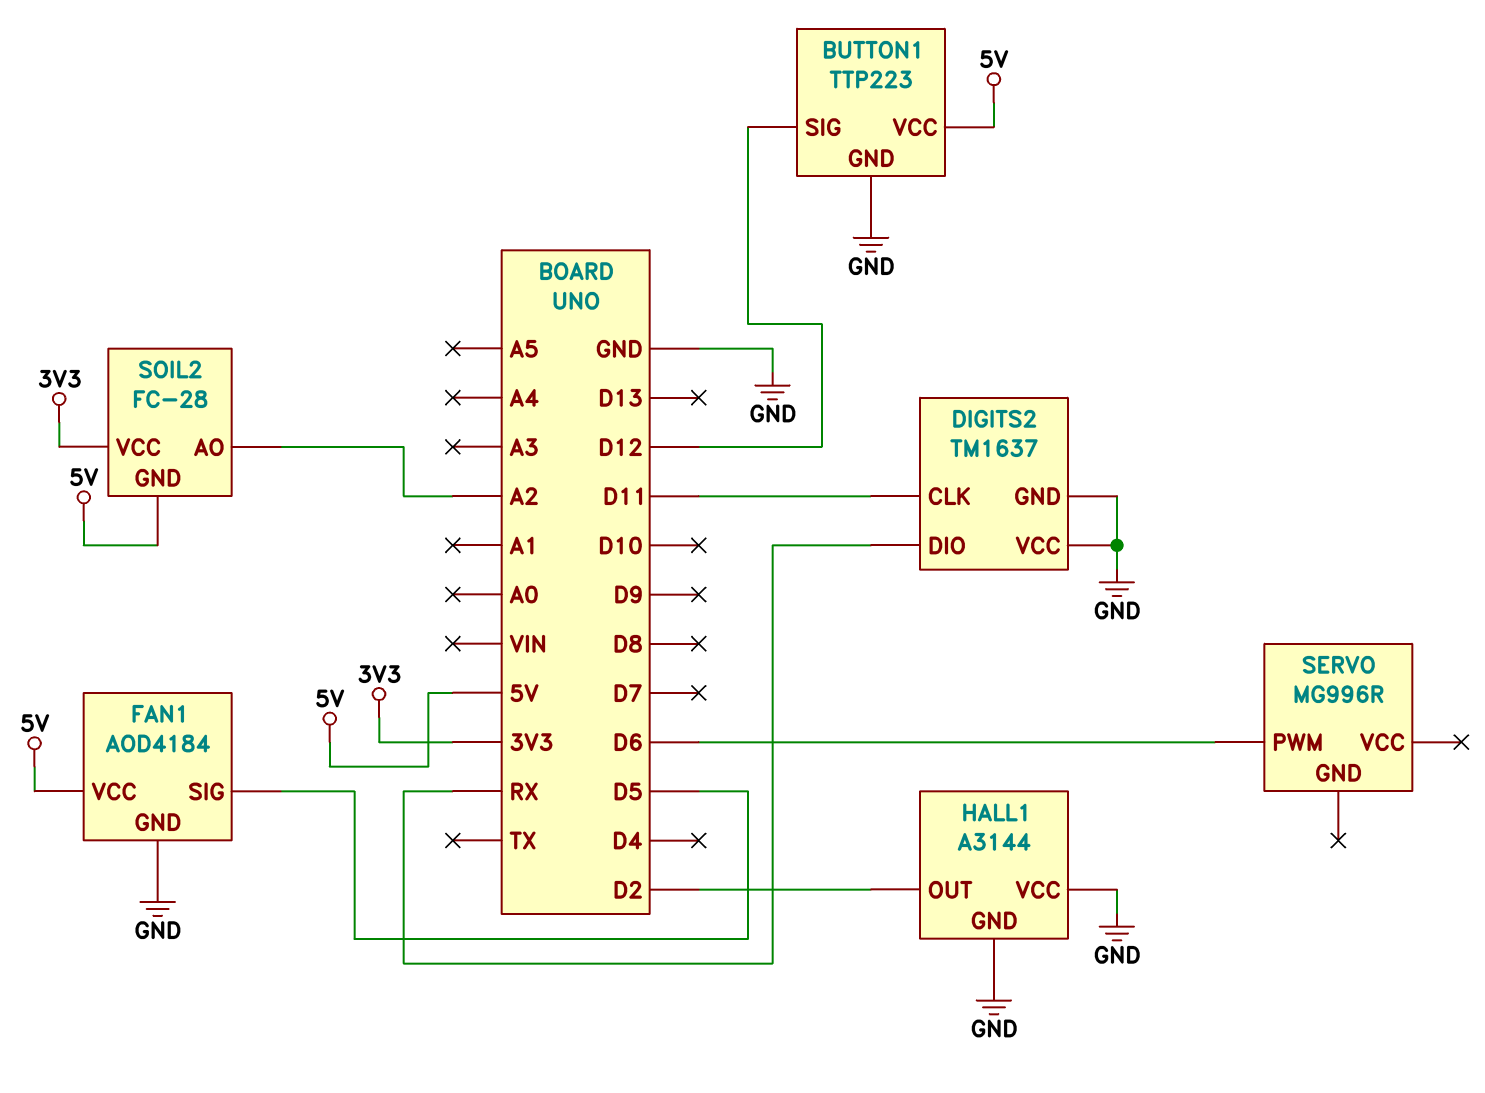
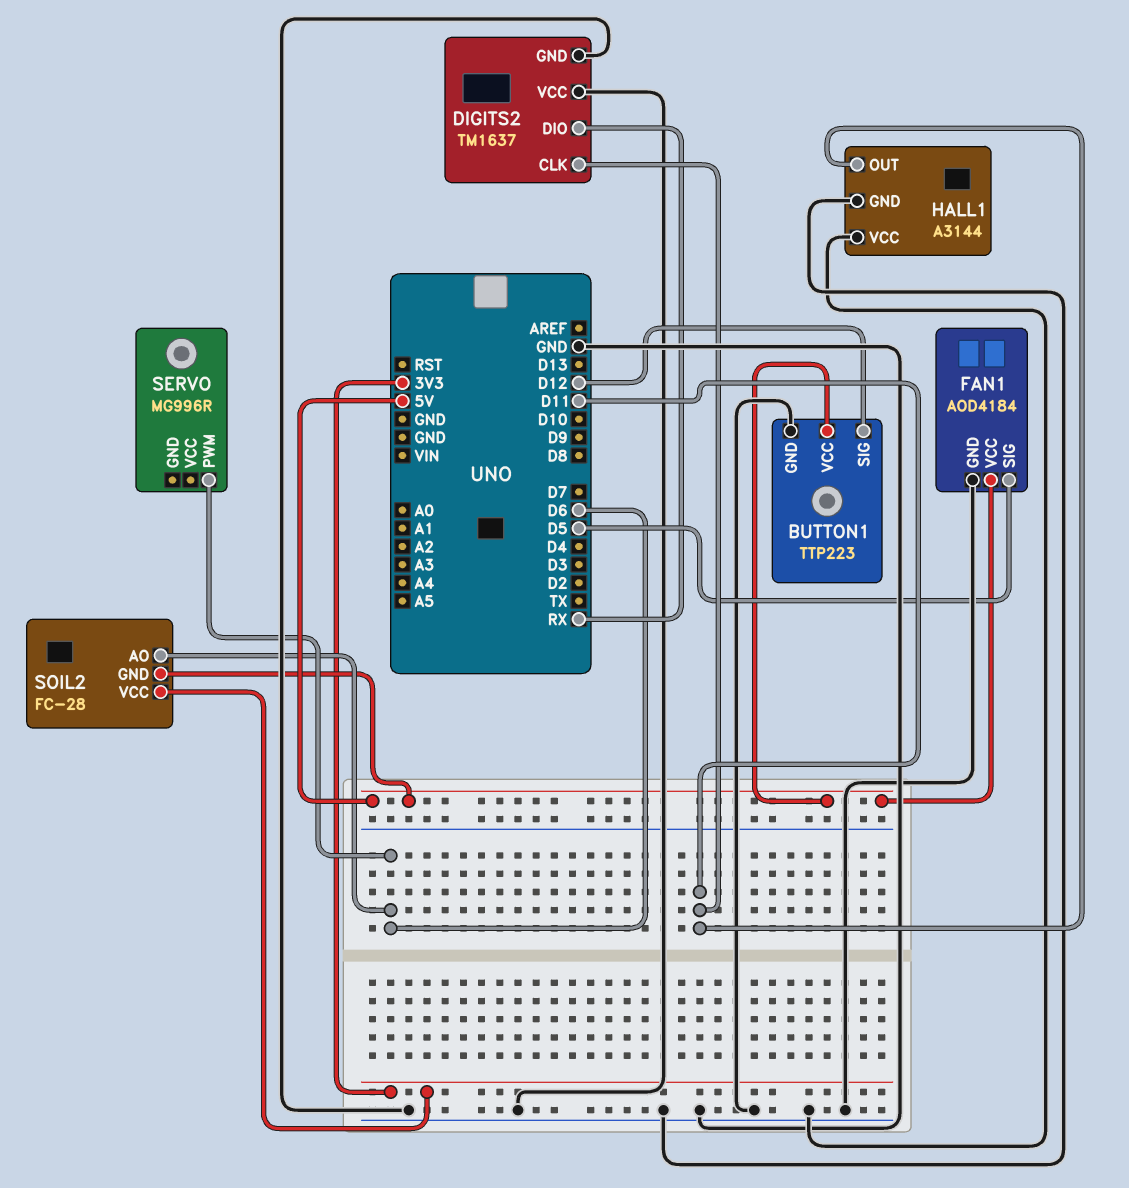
HALL1 pin OUT: D2 -> D11
SOIL2 pin AO: A2 -> D6

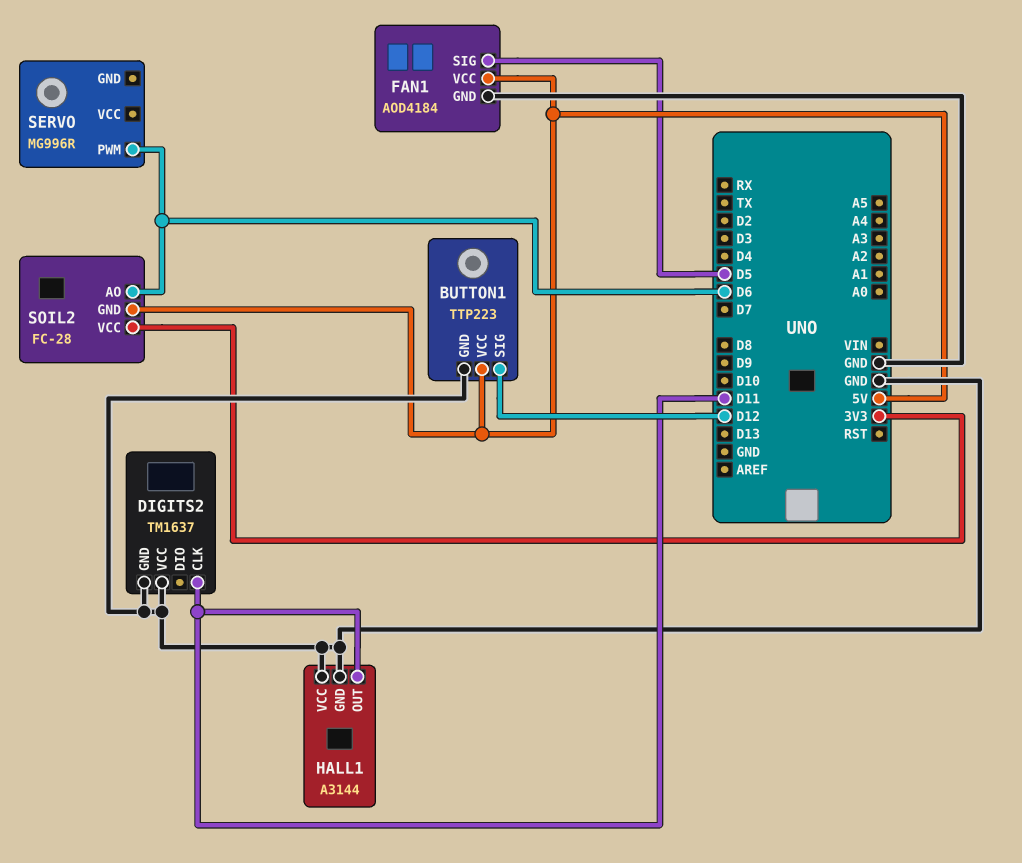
DIGITS2 pin DIO: RX -> none

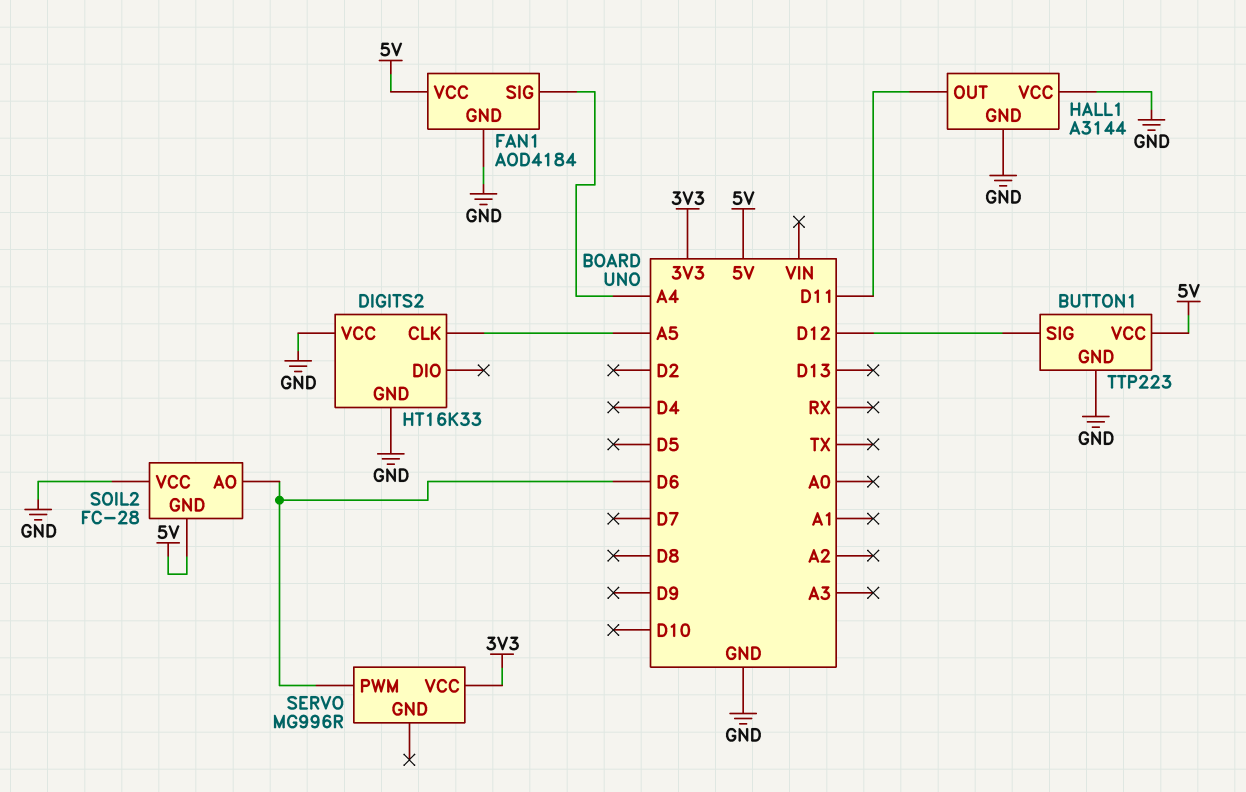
DIGITS2: TM1637 -> HT16K33
DIGITS2 pin CLK: D11 -> A5
FAN1 pin SIG: D5 -> A4
SERVO pin VCC: none -> 3V3
SOIL2 pin VCC: 3V3 -> GND

